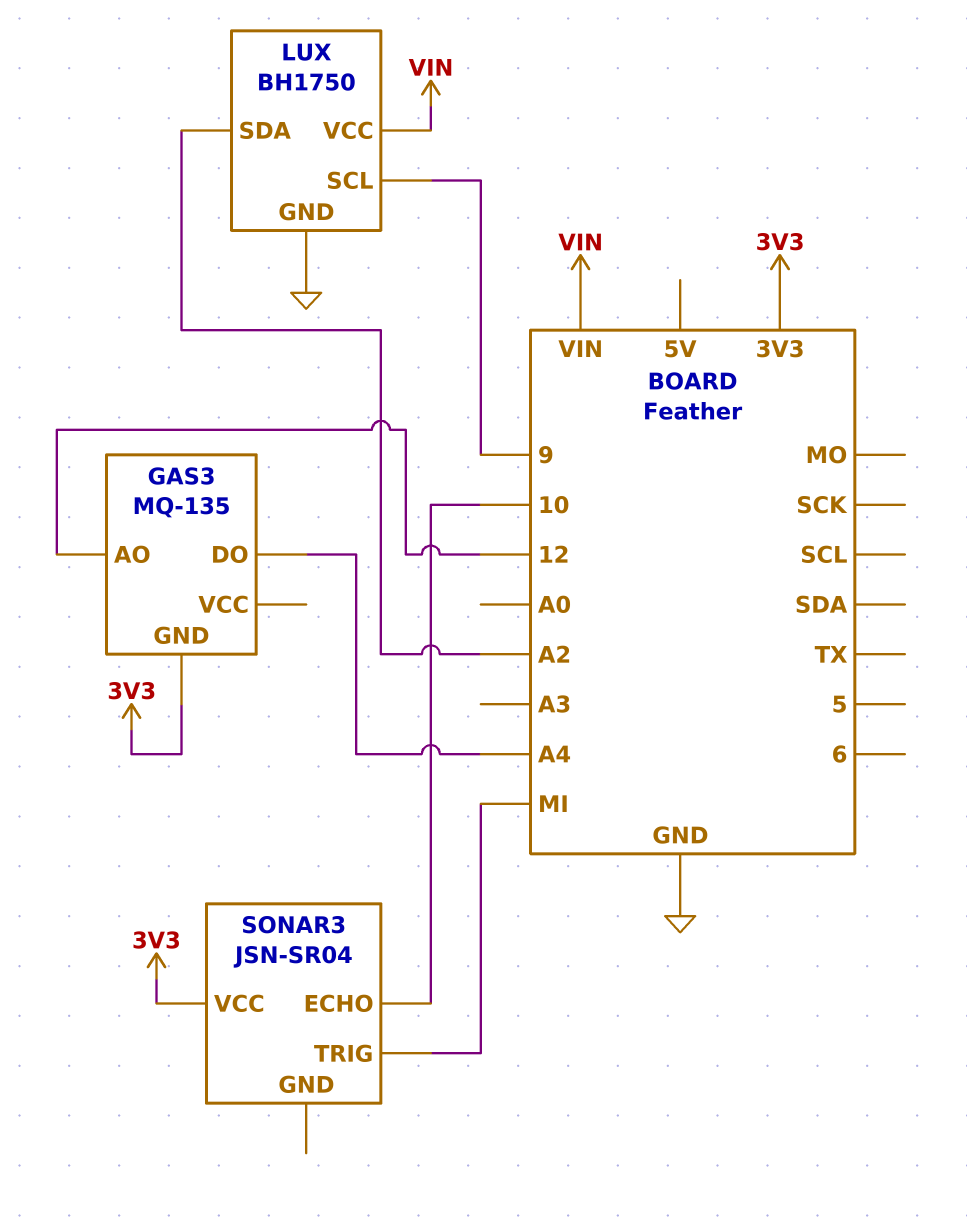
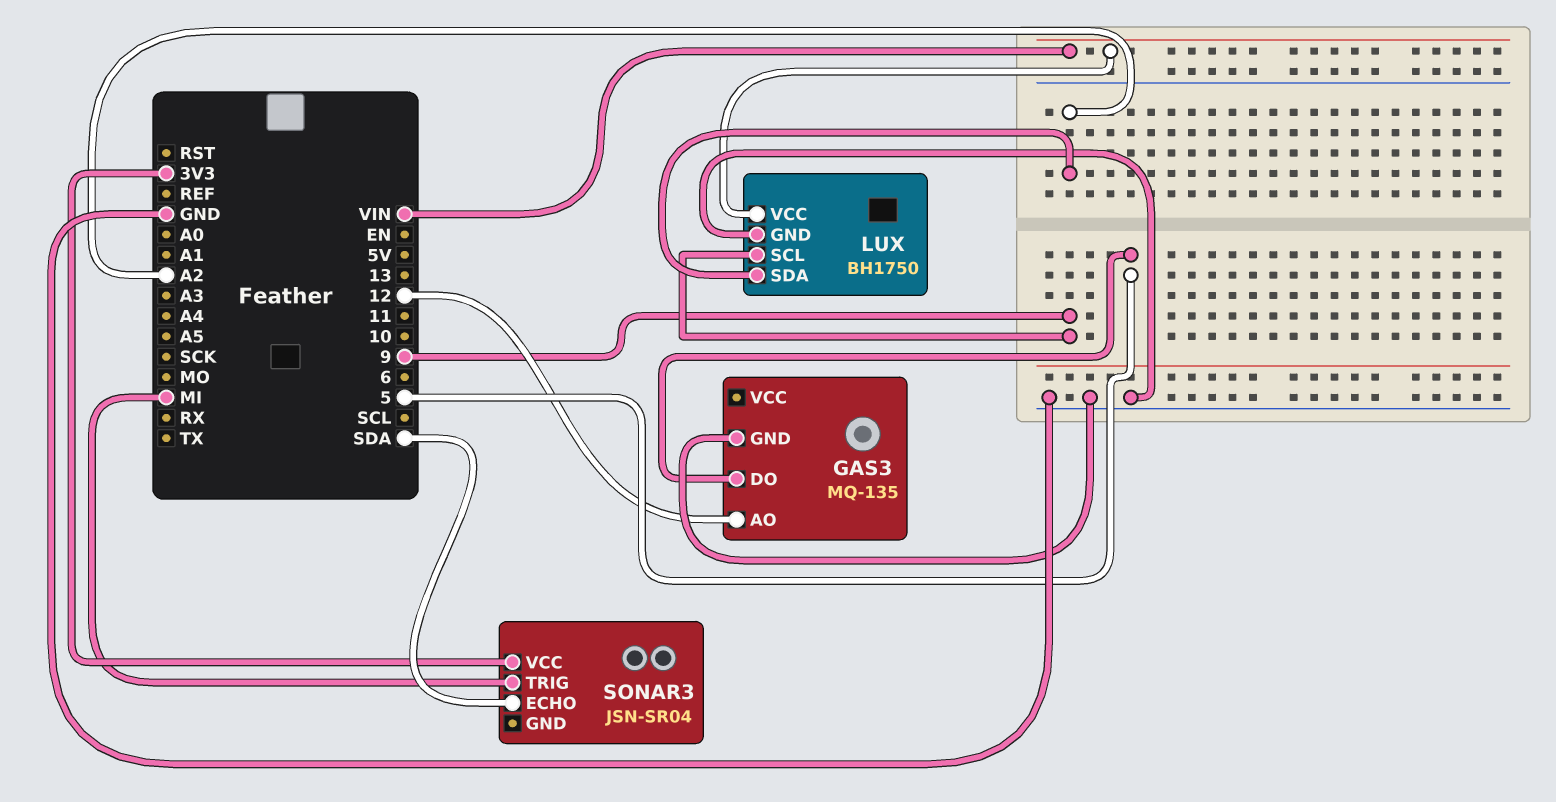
GAS3 pin DO: A4 -> 5
GAS3 pin GND: 3V3 -> GND
SONAR3 pin ECHO: 10 -> SDA

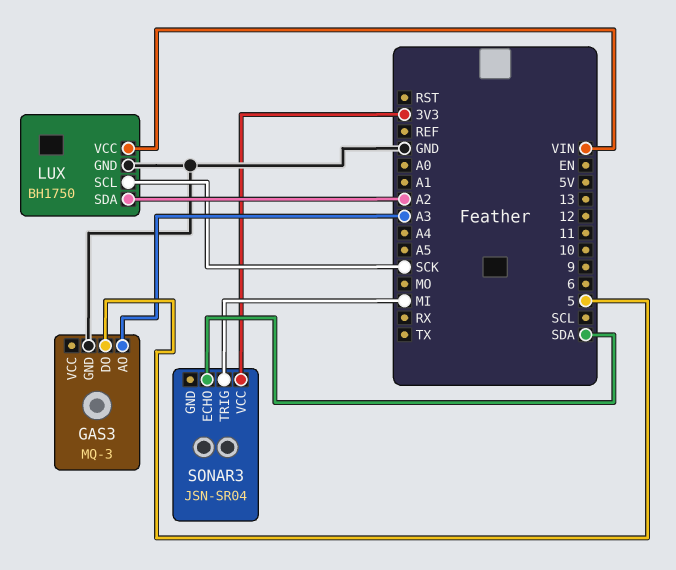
GAS3: MQ-135 -> MQ-3
GAS3 pin AO: 12 -> A3
LUX pin SCL: 9 -> SCK

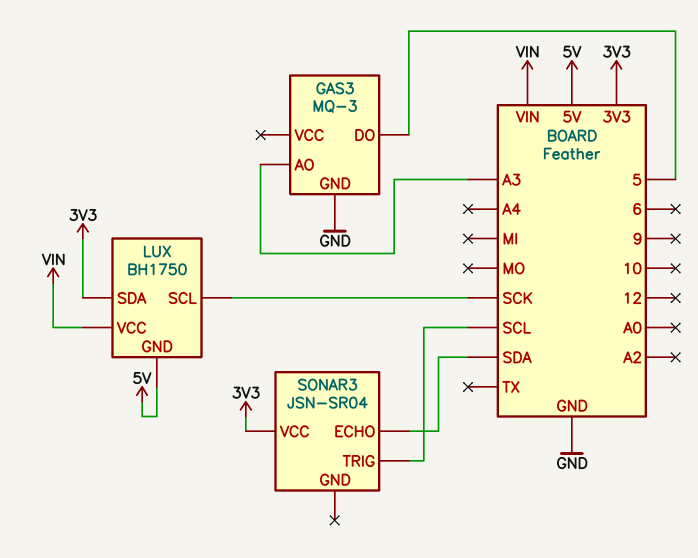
LUX pin GND: GND -> 5V
LUX pin SDA: A2 -> 3V3
SONAR3 pin TRIG: MI -> SCL

